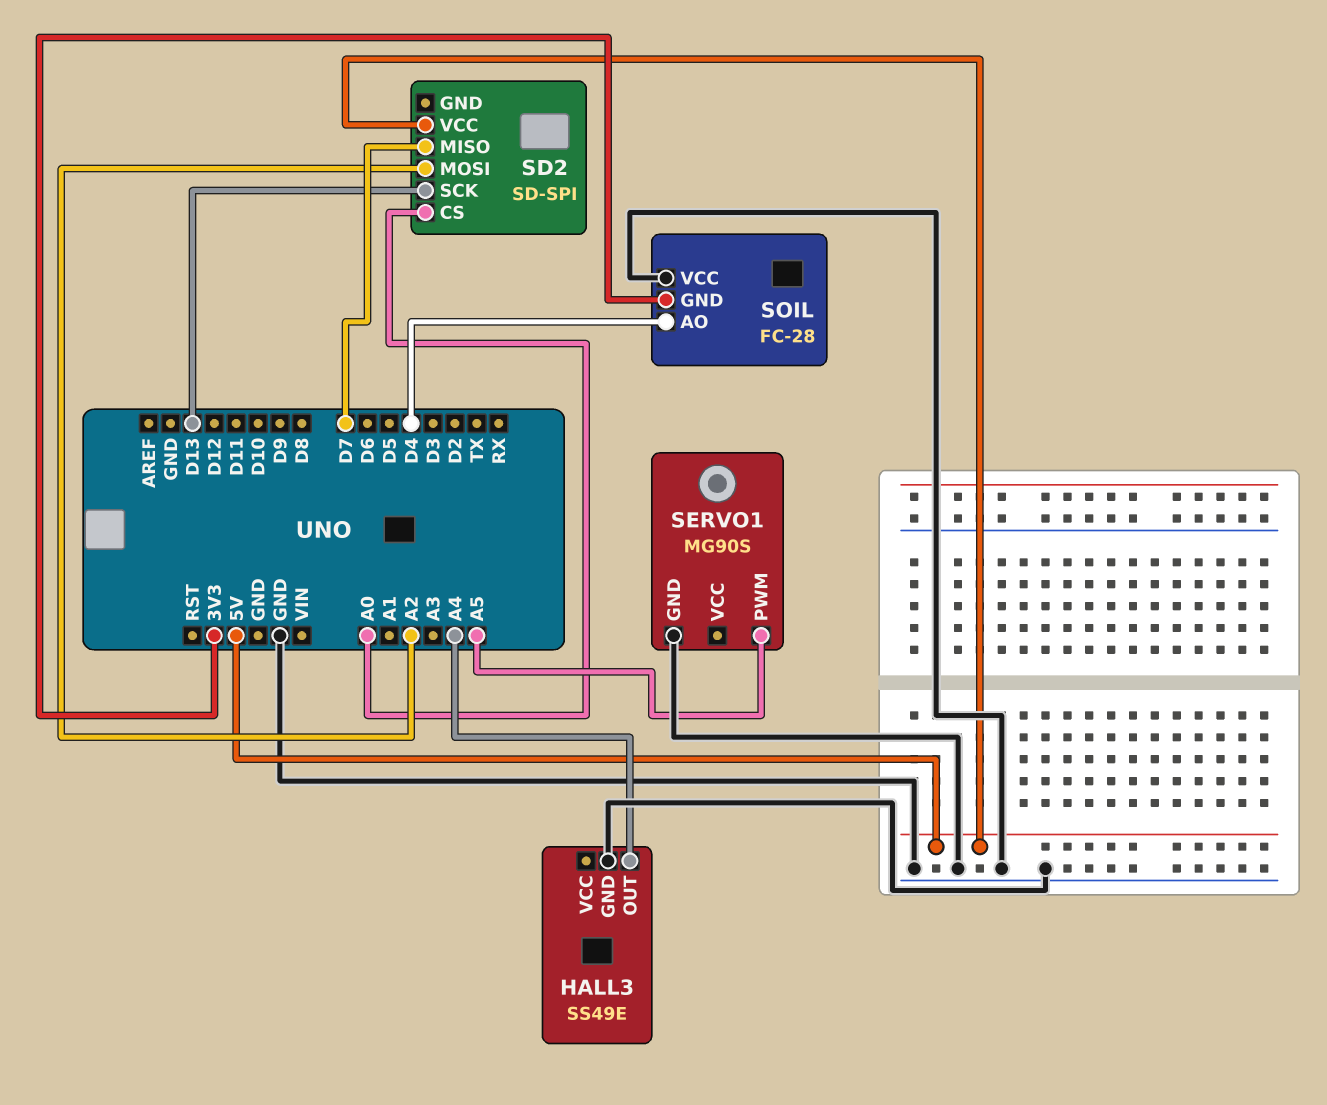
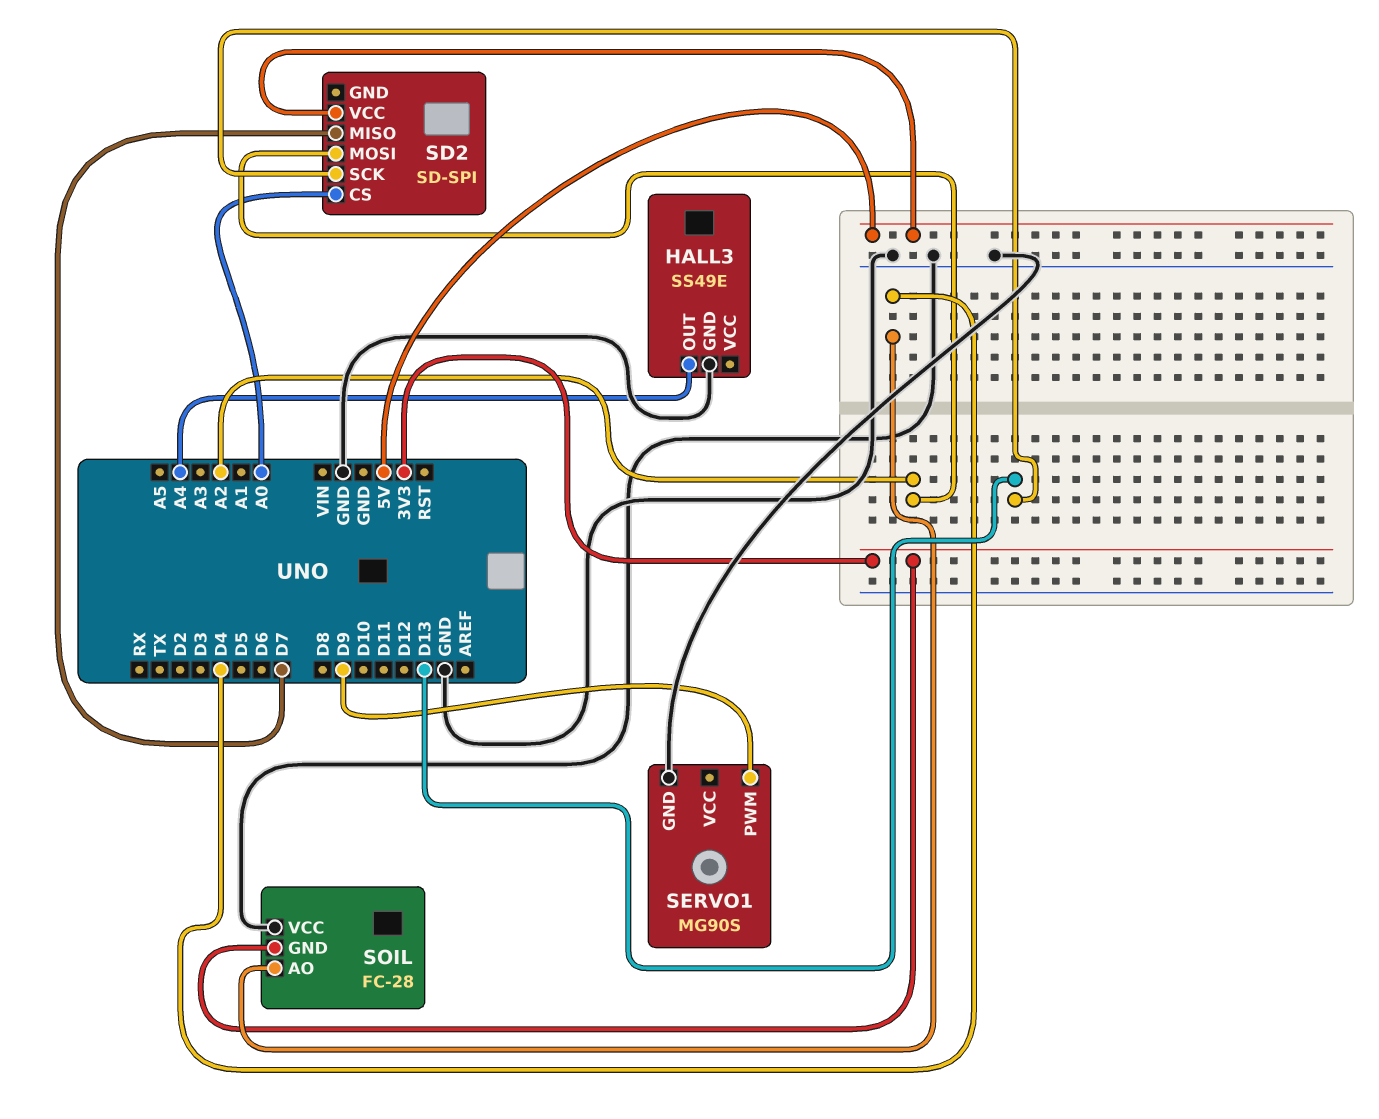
SERVO1 pin PWM: A5 -> D9

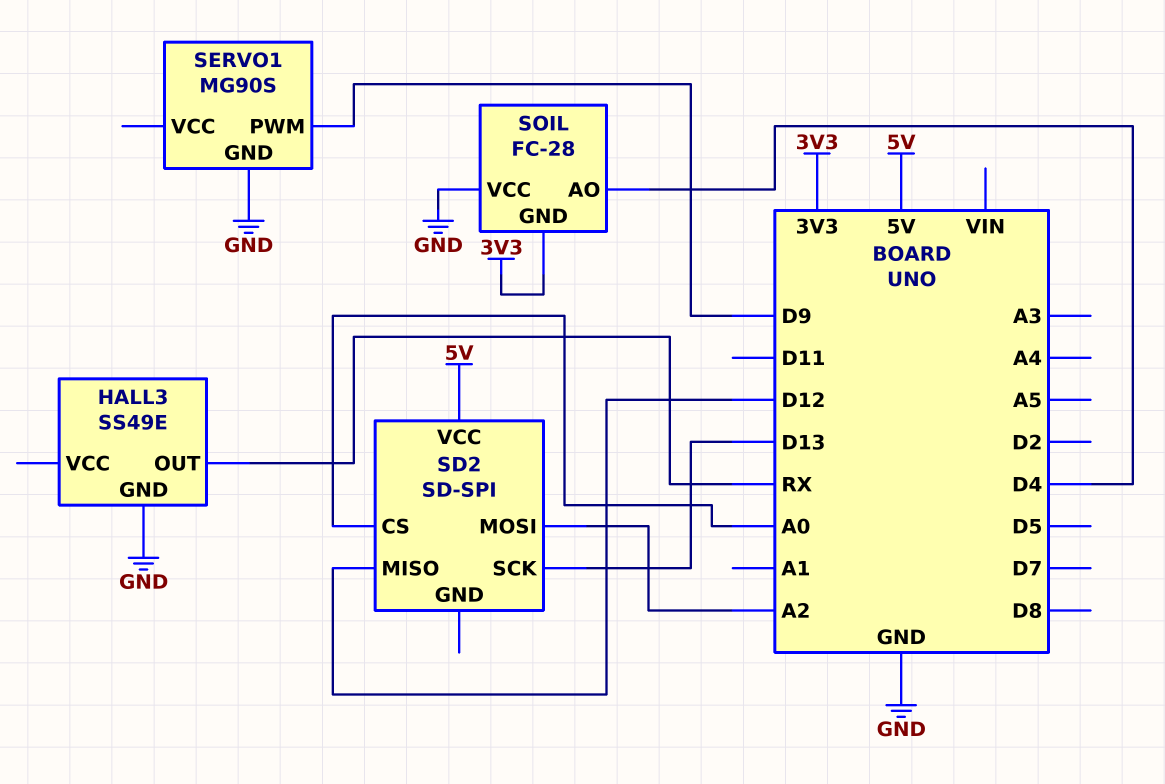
HALL3 pin OUT: A4 -> RX
SD2 pin MISO: D7 -> D12

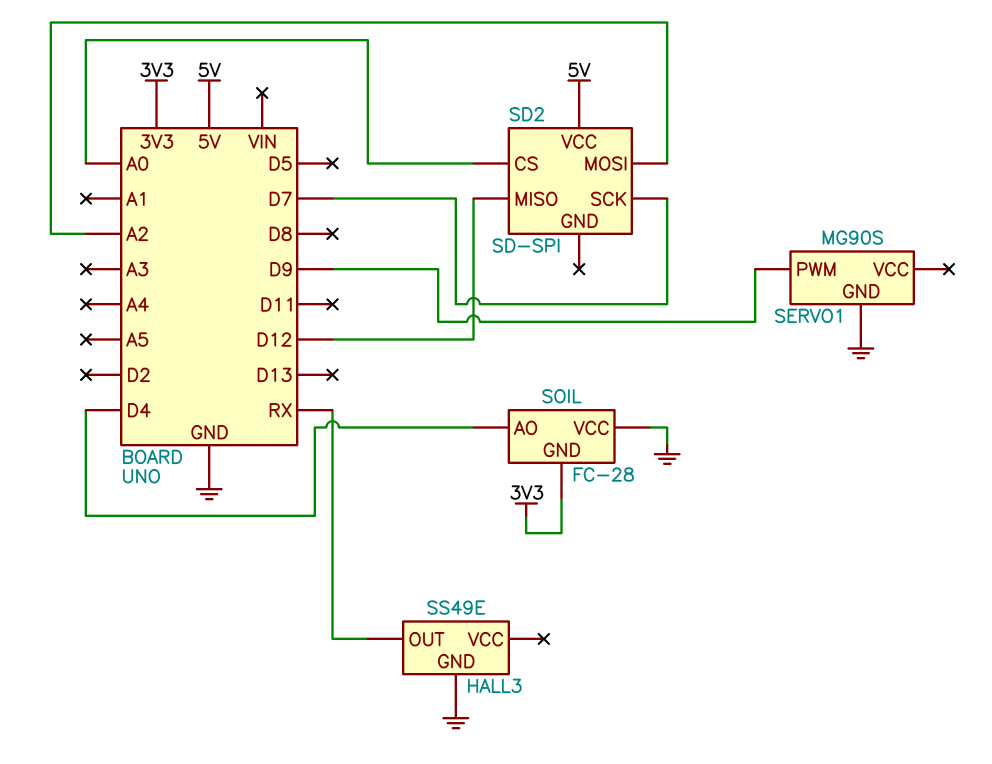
SD2 pin SCK: D13 -> D7

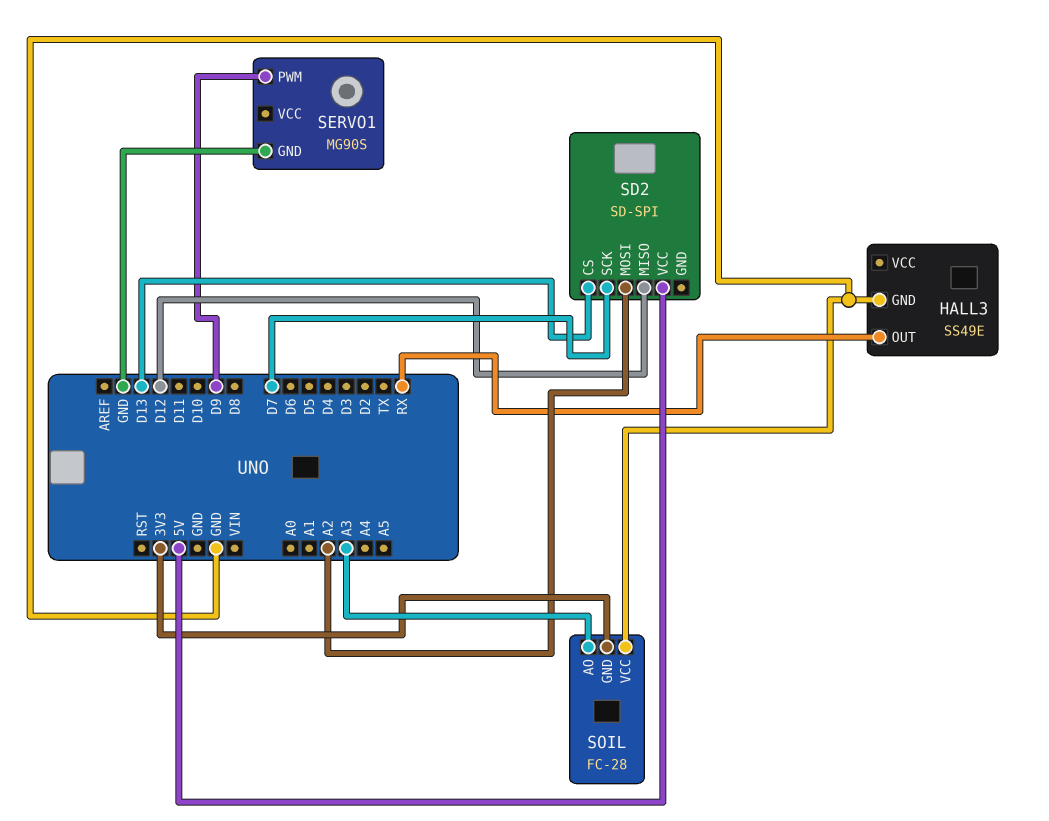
SD2 pin CS: A0 -> D13
SOIL pin AO: D4 -> A3

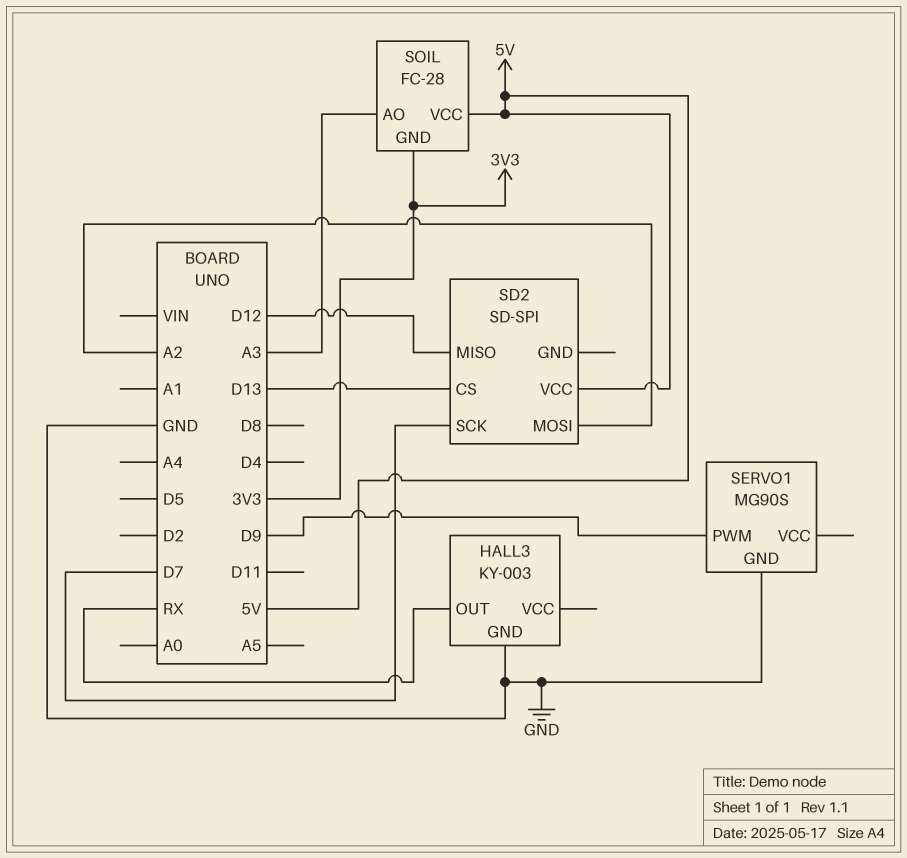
HALL3: SS49E -> KY-003
SOIL pin VCC: GND -> 5V

